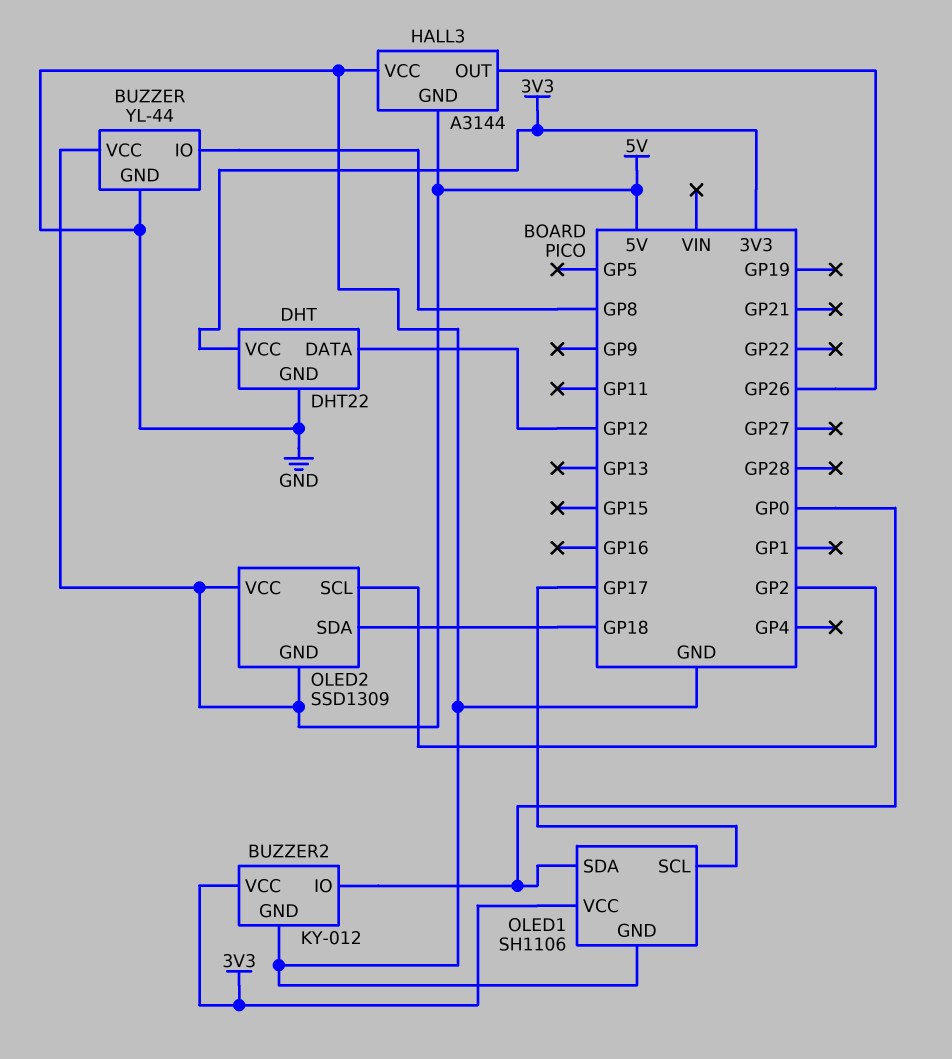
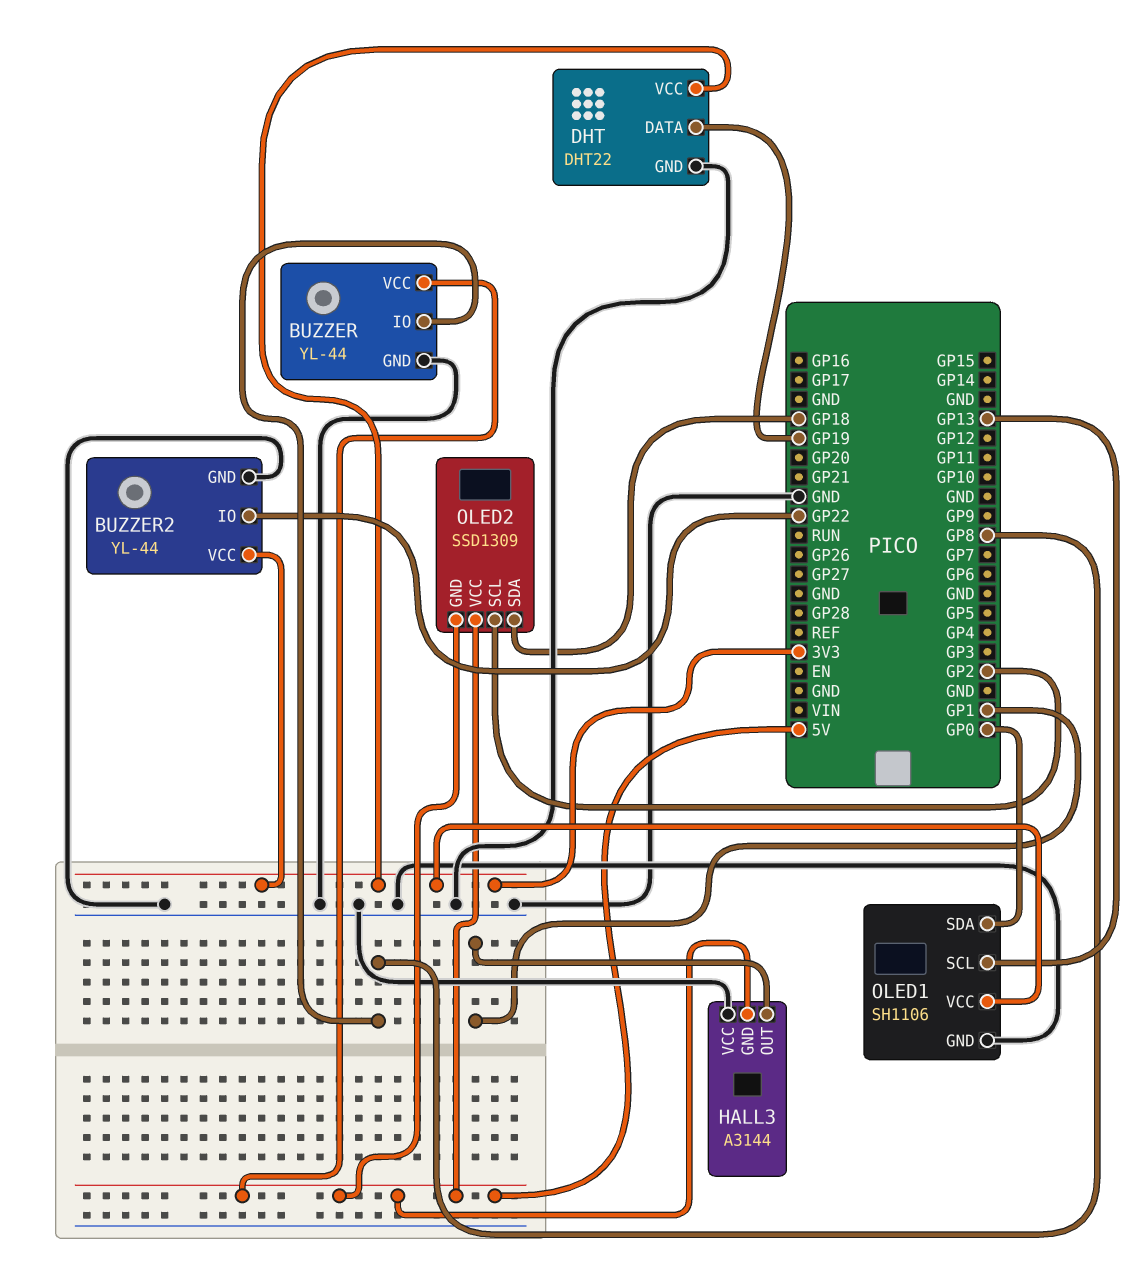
BUZZER2: KY-012 -> YL-44
BUZZER2 pin IO: GP0 -> GP22
DHT pin DATA: GP12 -> GP19
HALL3 pin OUT: GP26 -> GP1
OLED1 pin SCL: GP17 -> GP13

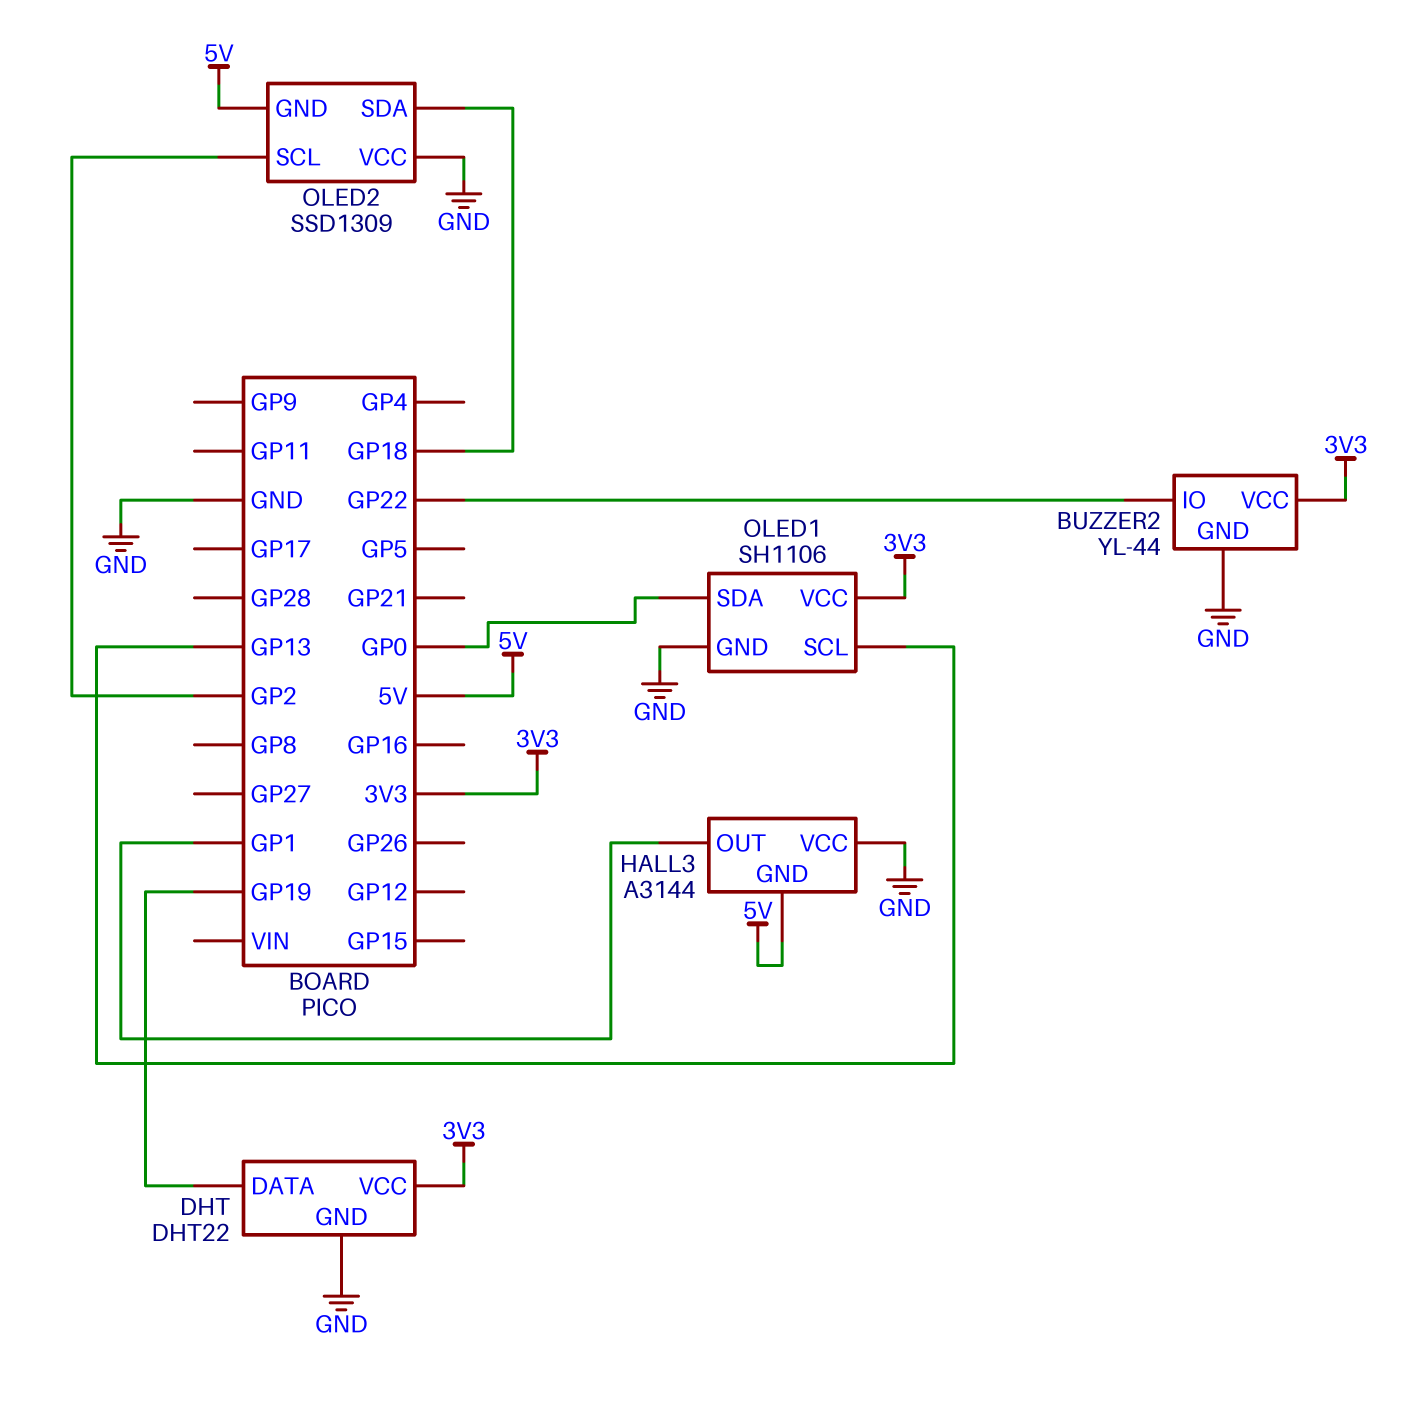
BUZZER: YL-44 -> none
BUZZER pin GND: GND -> none
BUZZER pin IO: GP8 -> none
BUZZER pin VCC: 5V -> none
OLED2 pin VCC: 5V -> GND

